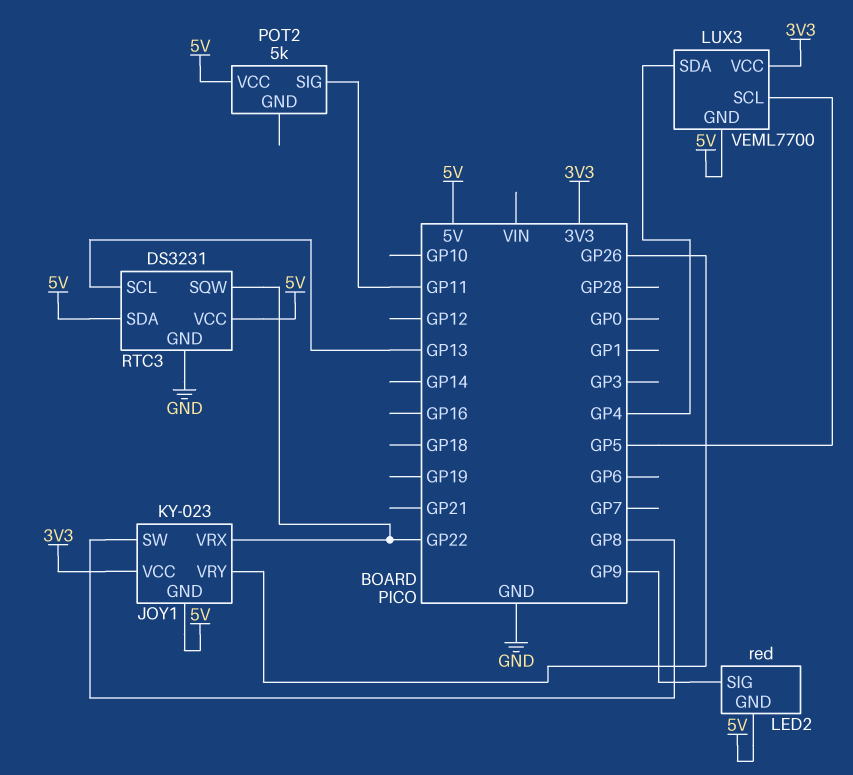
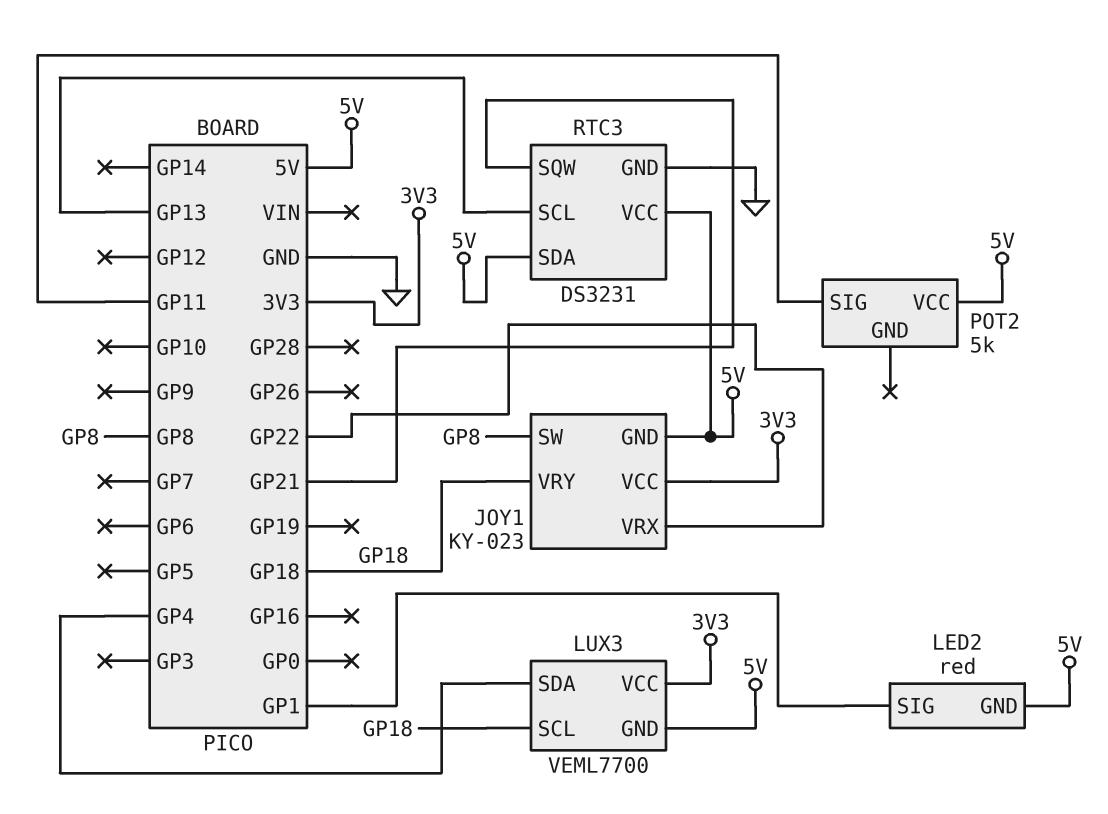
JOY1 pin VRY: GP26 -> GP18
LED2 pin SIG: GP9 -> GP1
LUX3 pin SCL: GP5 -> GP18
RTC3 pin SQW: GP22 -> GP21

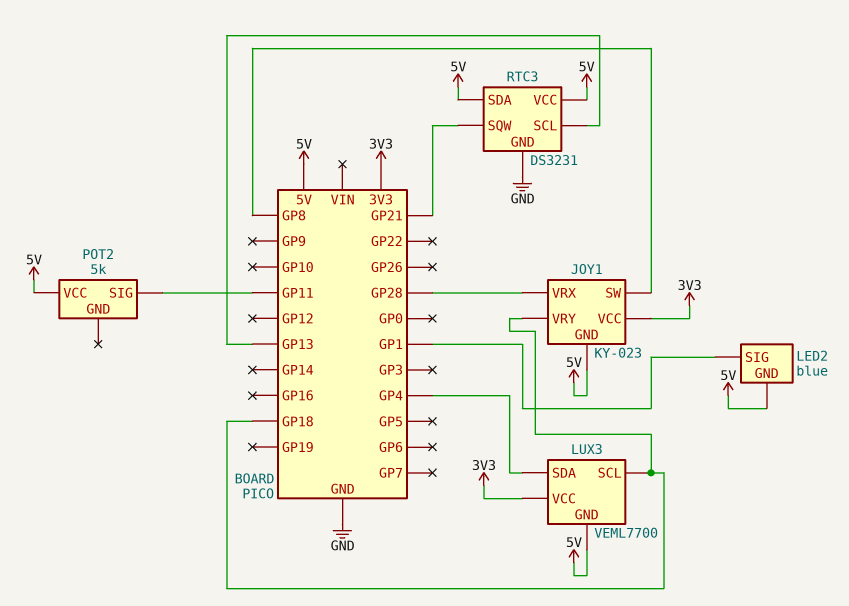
JOY1 pin VRX: GP22 -> GP28
LED2: red -> blue

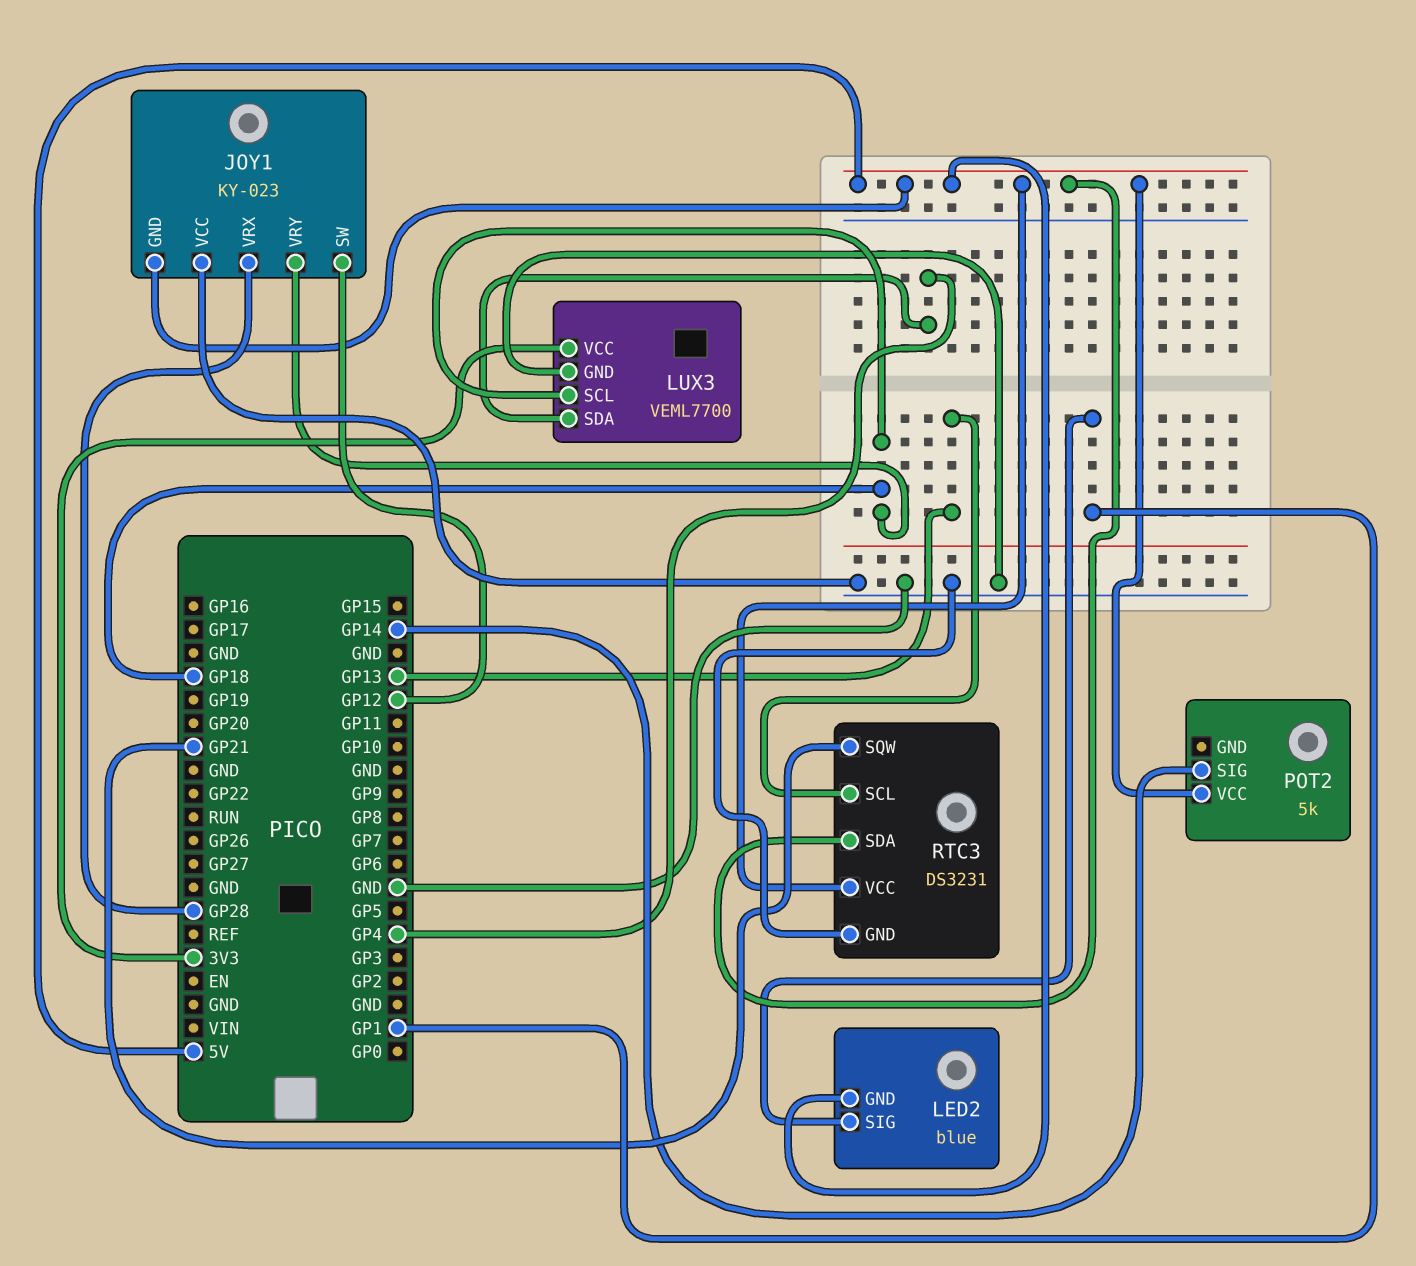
JOY1 pin SW: GP8 -> GP12
JOY1 pin VCC: 3V3 -> GND
LUX3 pin GND: 5V -> GND
POT2 pin SIG: GP11 -> GP14

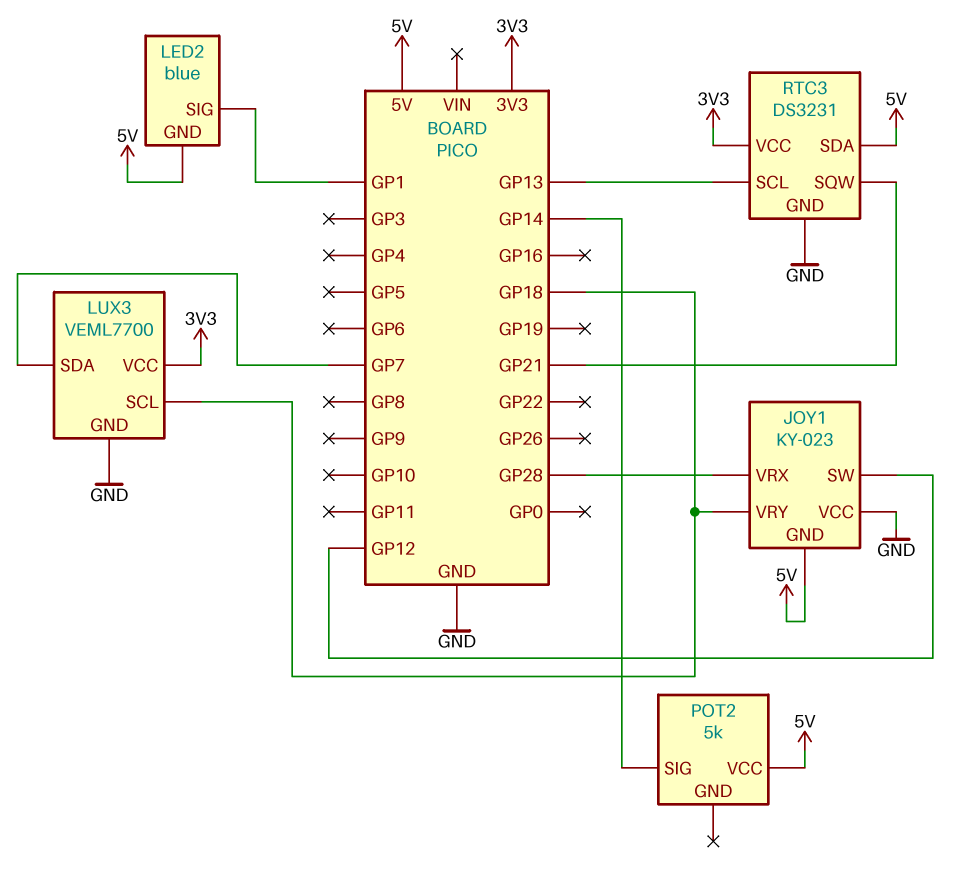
LUX3 pin SDA: GP4 -> GP7
RTC3 pin VCC: 5V -> 3V3

